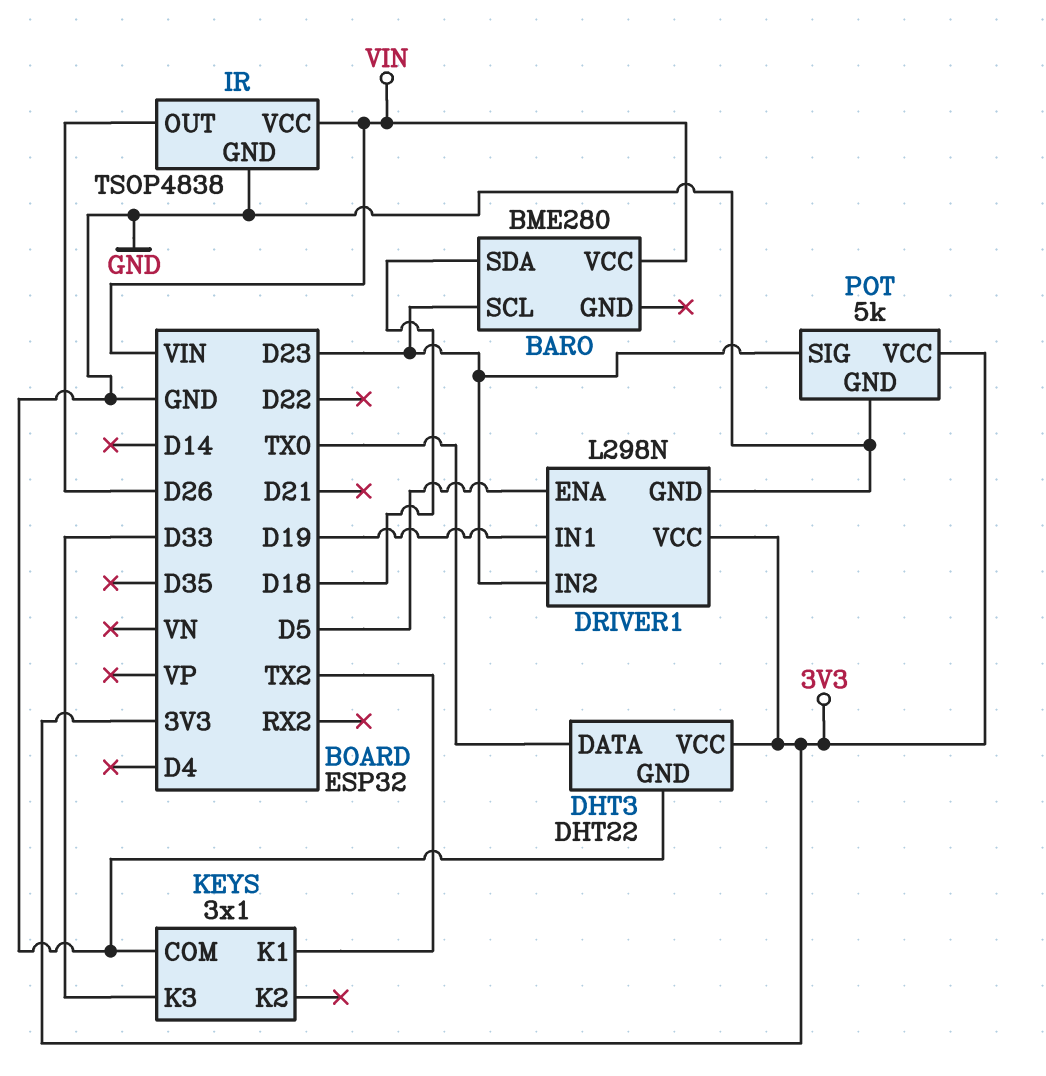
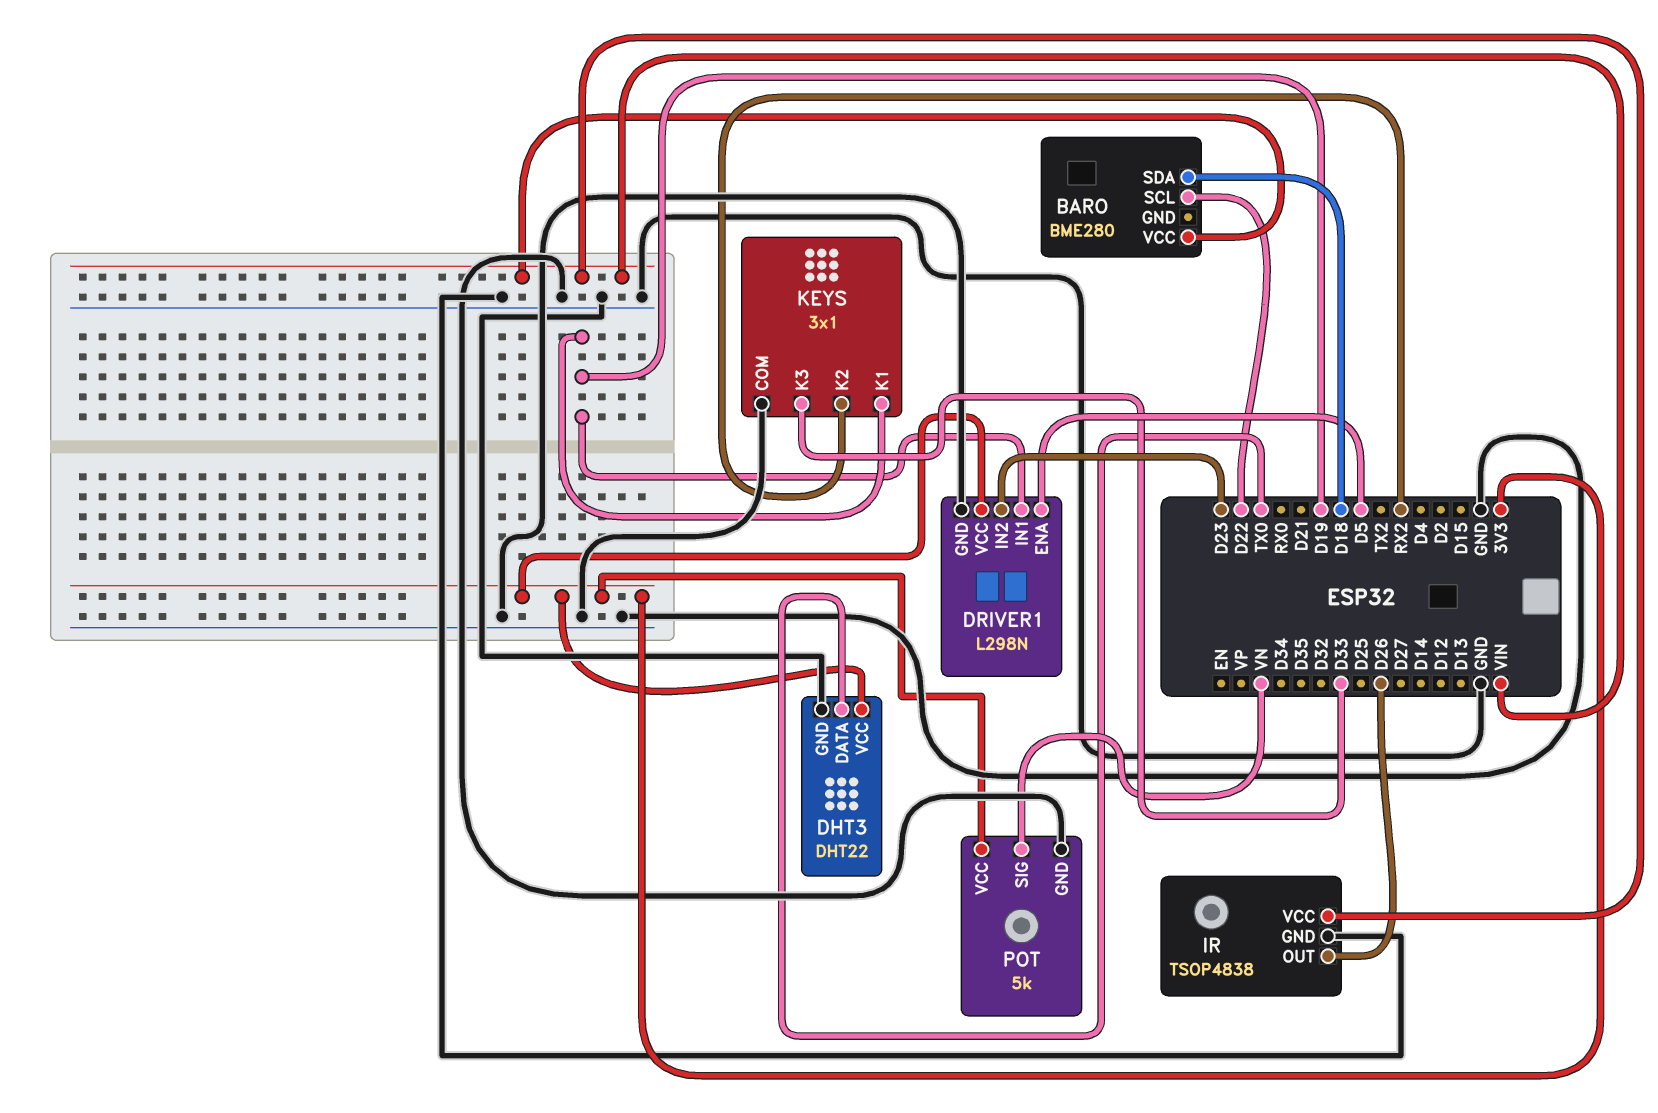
BARO pin SCL: D23 -> D22
KEYS pin K1: TX2 -> D19
KEYS pin K2: none -> RX2
POT pin SIG: D23 -> VN

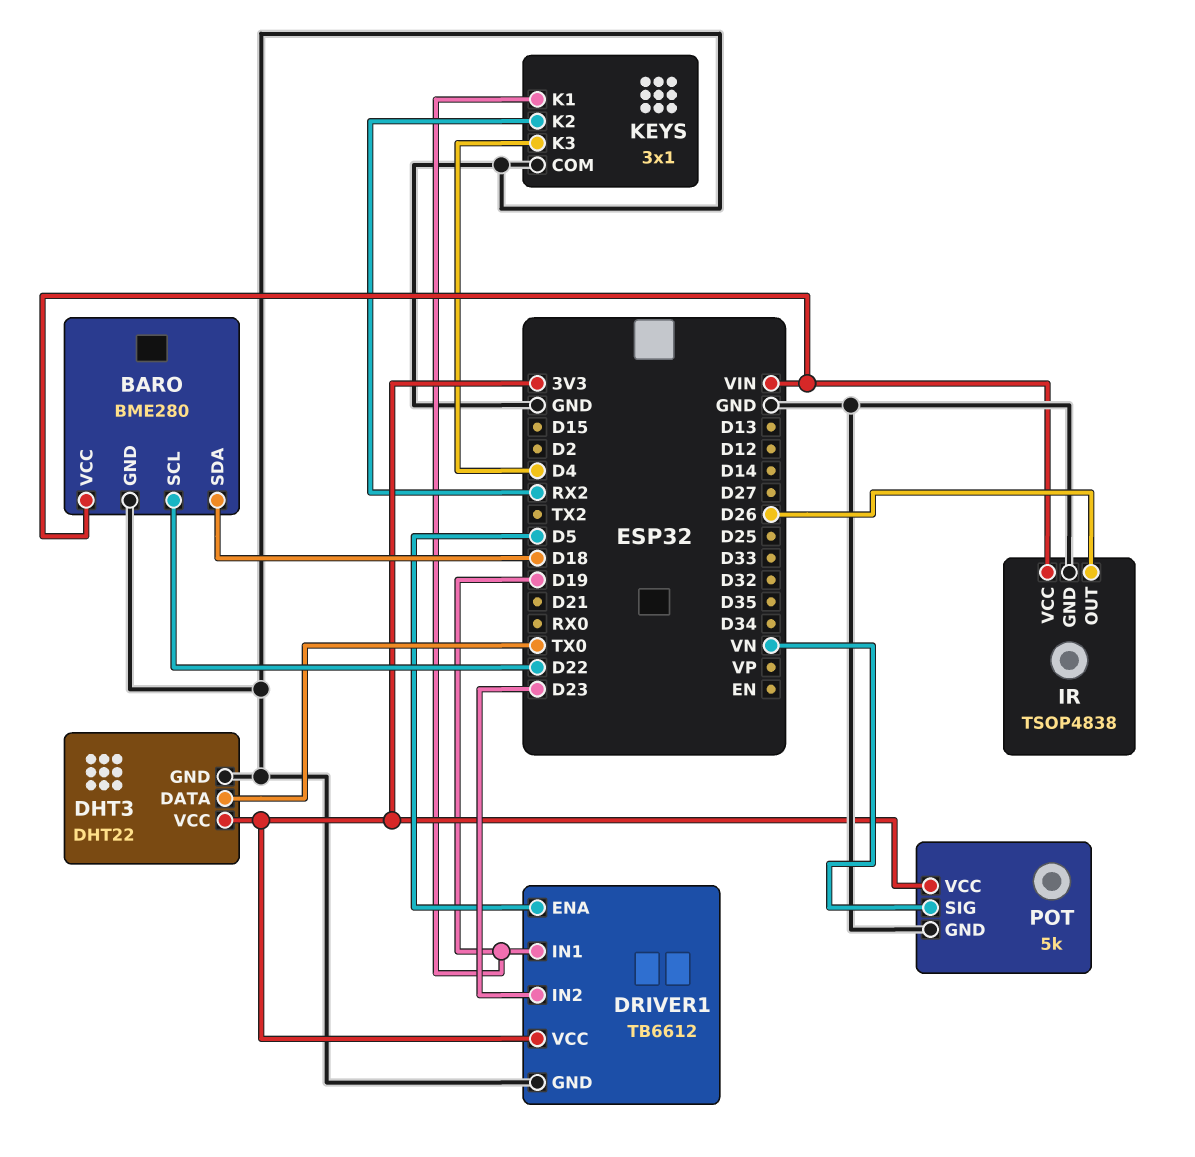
BARO pin GND: none -> GND
DRIVER1: L298N -> TB6612
KEYS pin K3: D33 -> D4

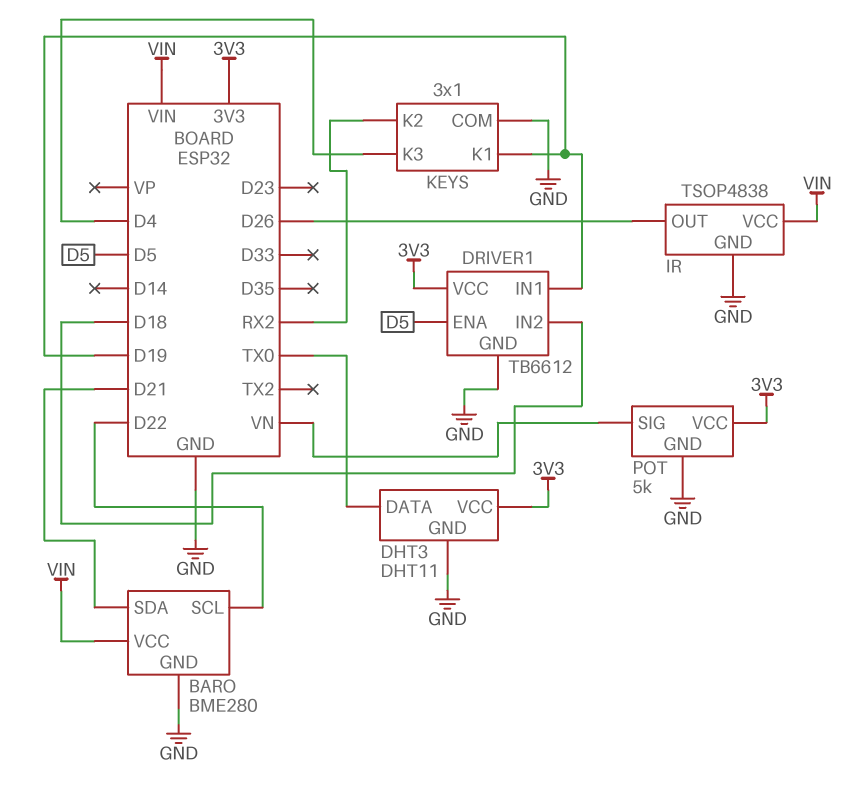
BARO pin SDA: D18 -> D21
DHT3: DHT22 -> DHT11
DRIVER1 pin IN2: D23 -> D18

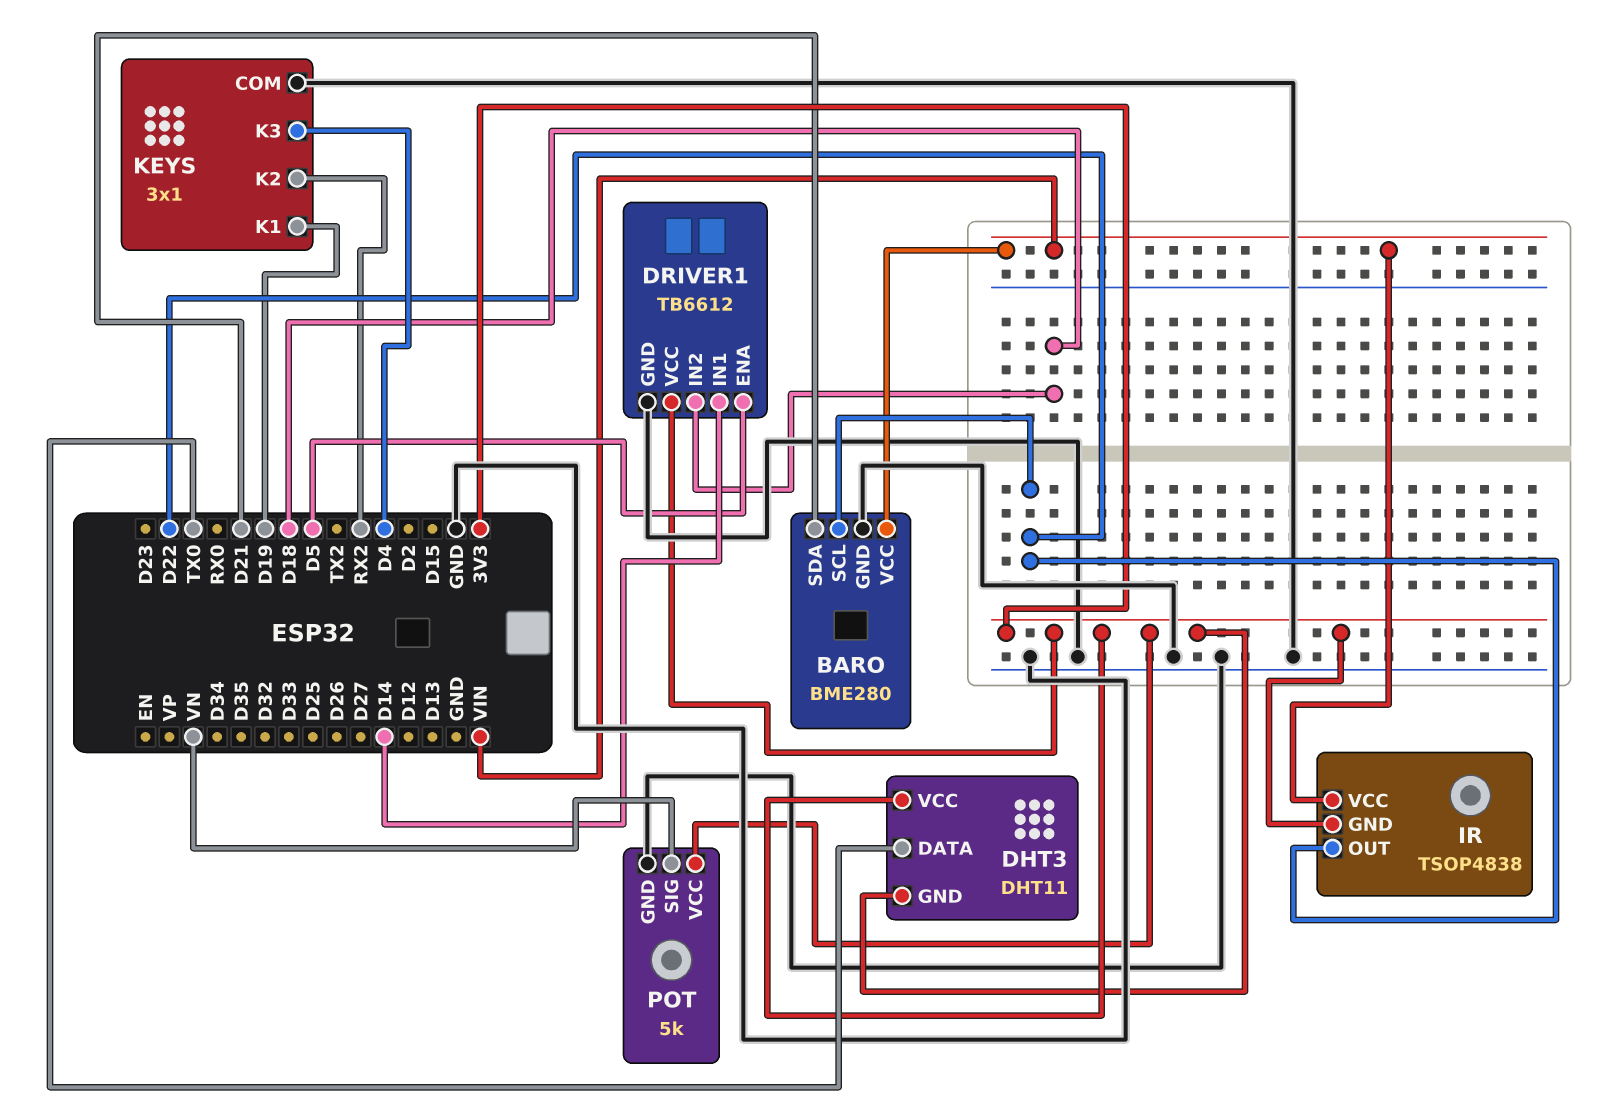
DHT3 pin GND: GND -> 3V3
DRIVER1 pin IN1: D19 -> D14
IR pin GND: GND -> 3V3
IR pin OUT: D26 -> D22

